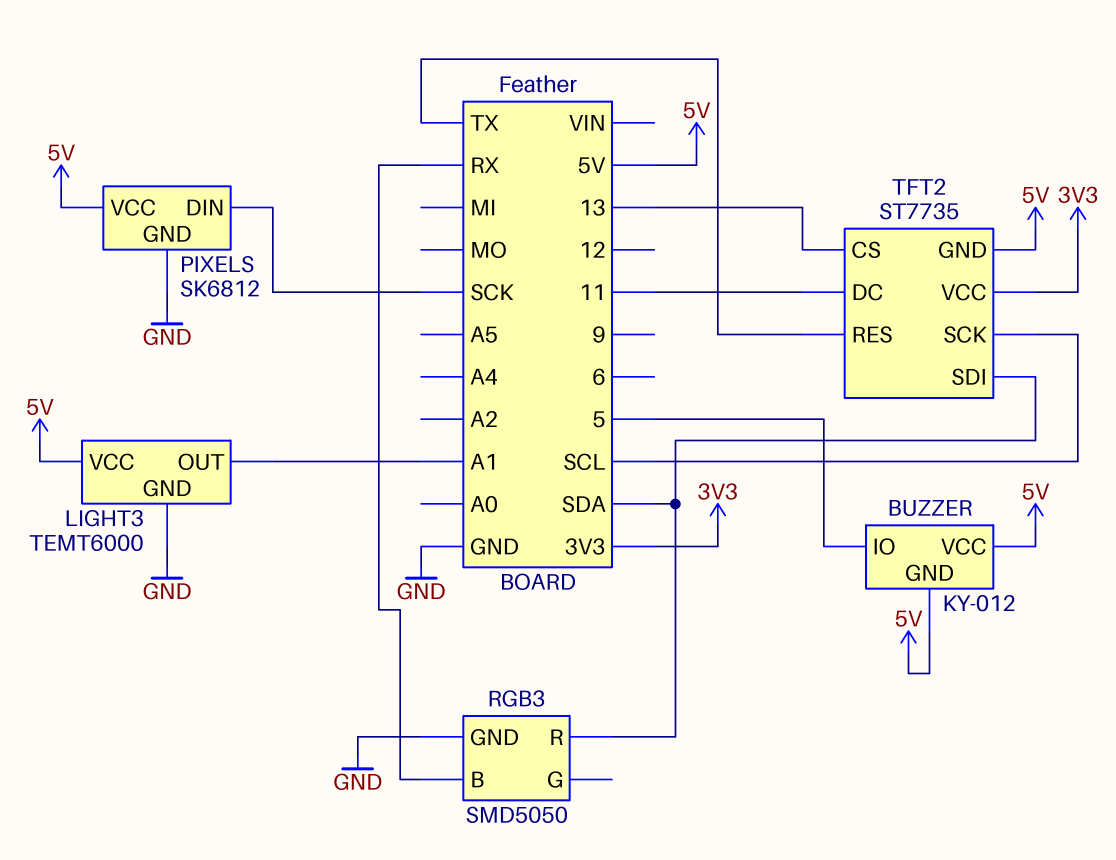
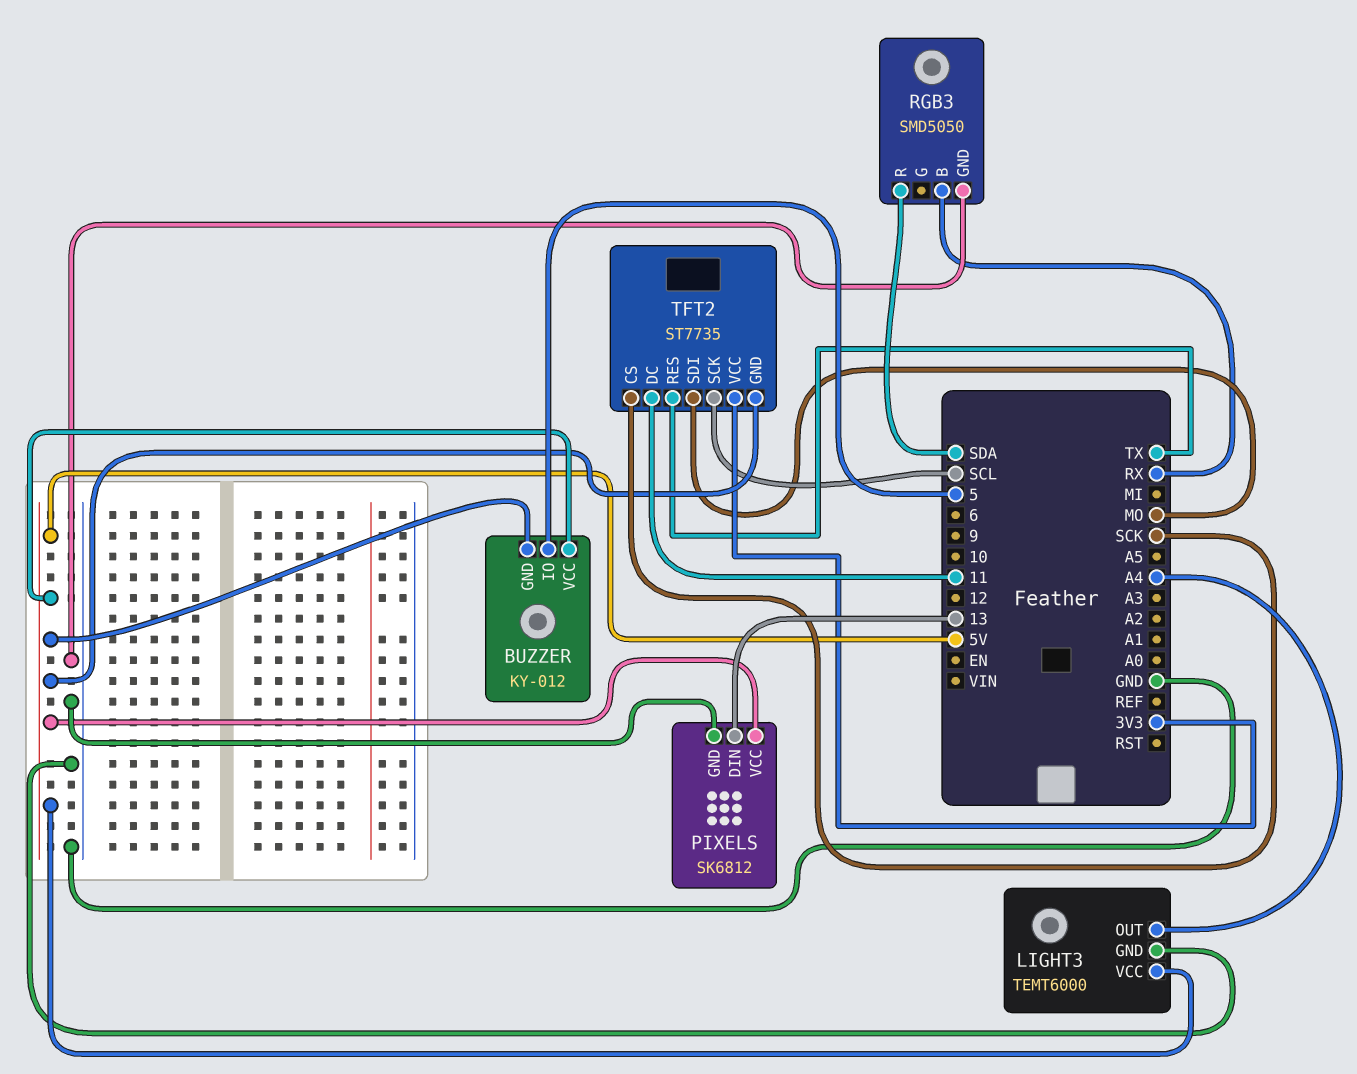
LIGHT3 pin OUT: A1 -> A4
PIXELS pin DIN: SCK -> 13
TFT2 pin CS: 13 -> SCK
TFT2 pin SDI: SDA -> MO

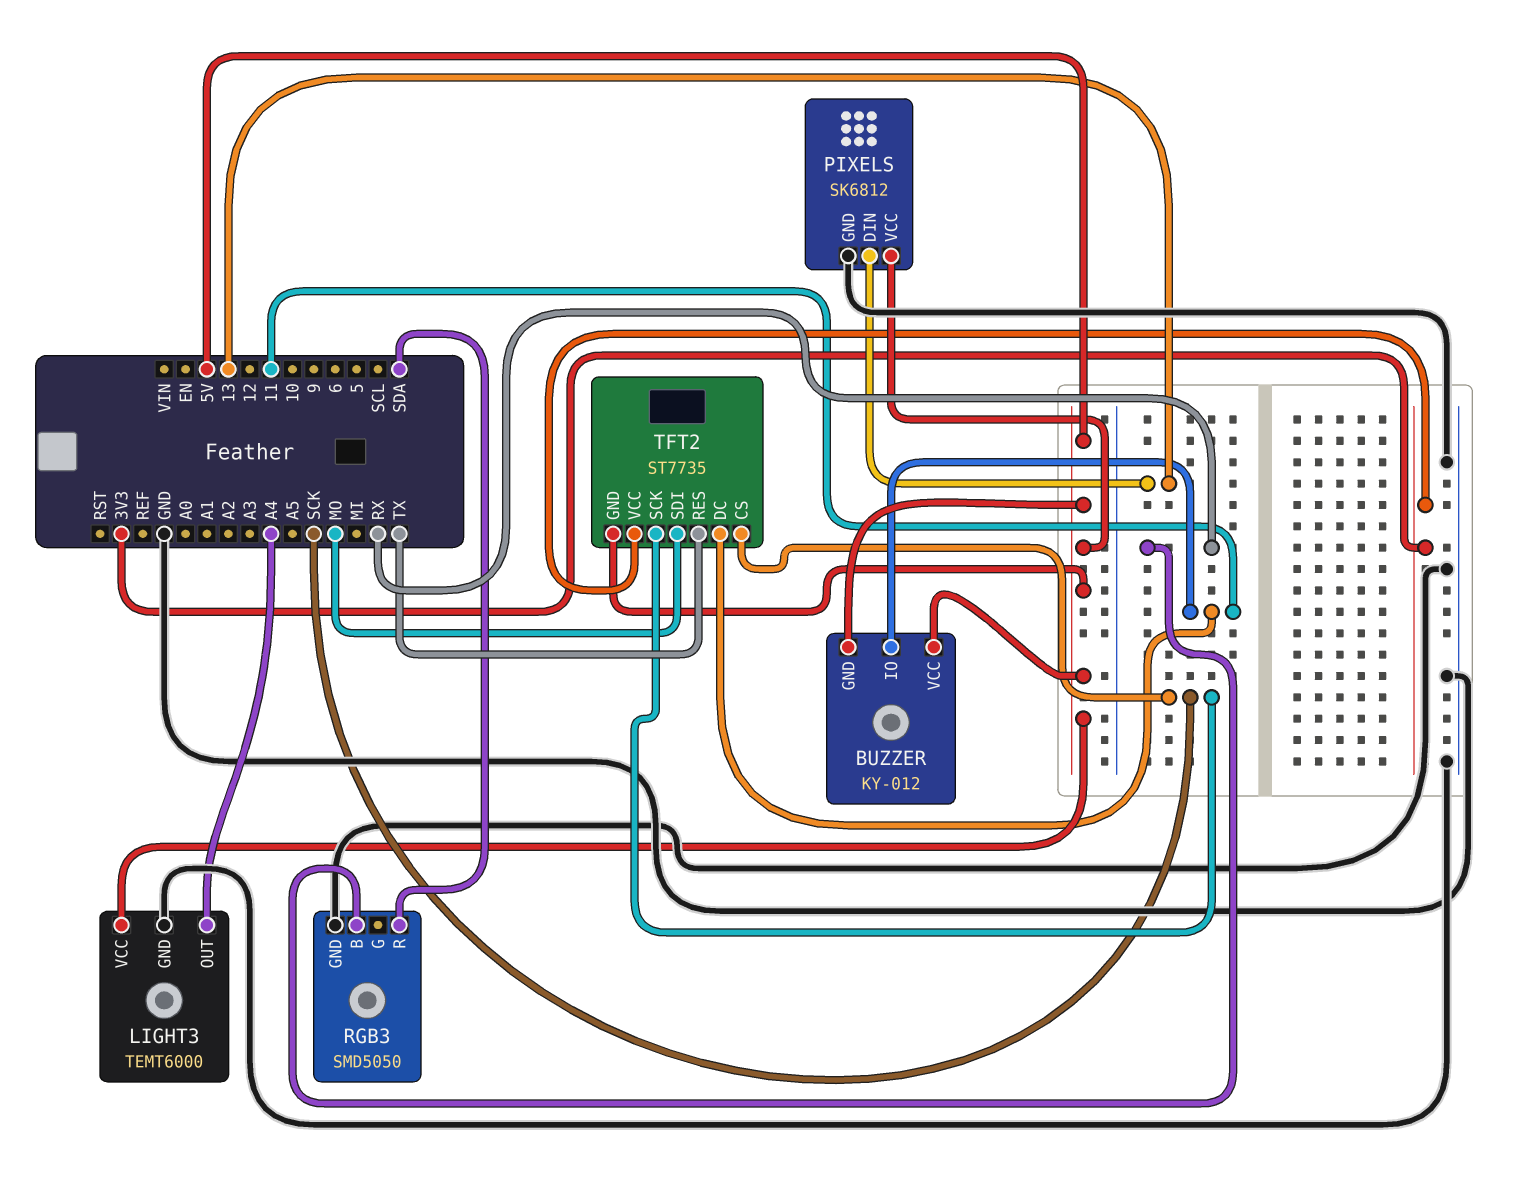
BUZZER pin IO: 5 -> 11
TFT2 pin SCK: SCL -> SCK

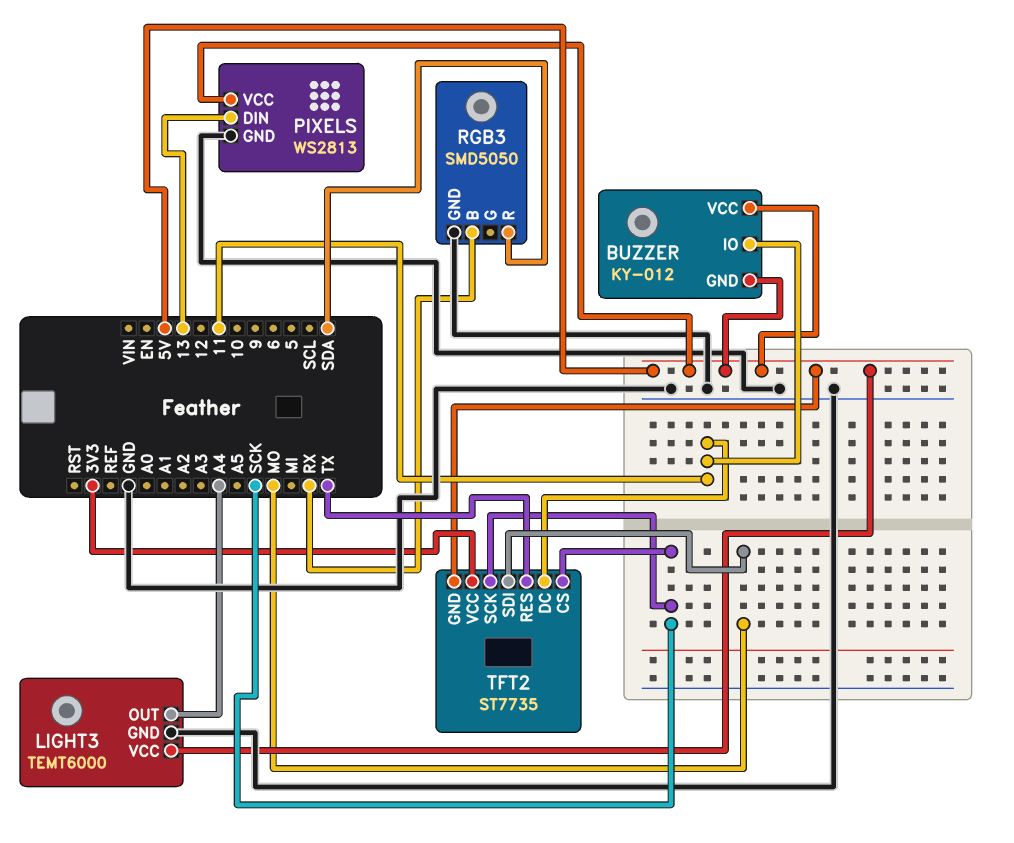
PIXELS: SK6812 -> WS2813

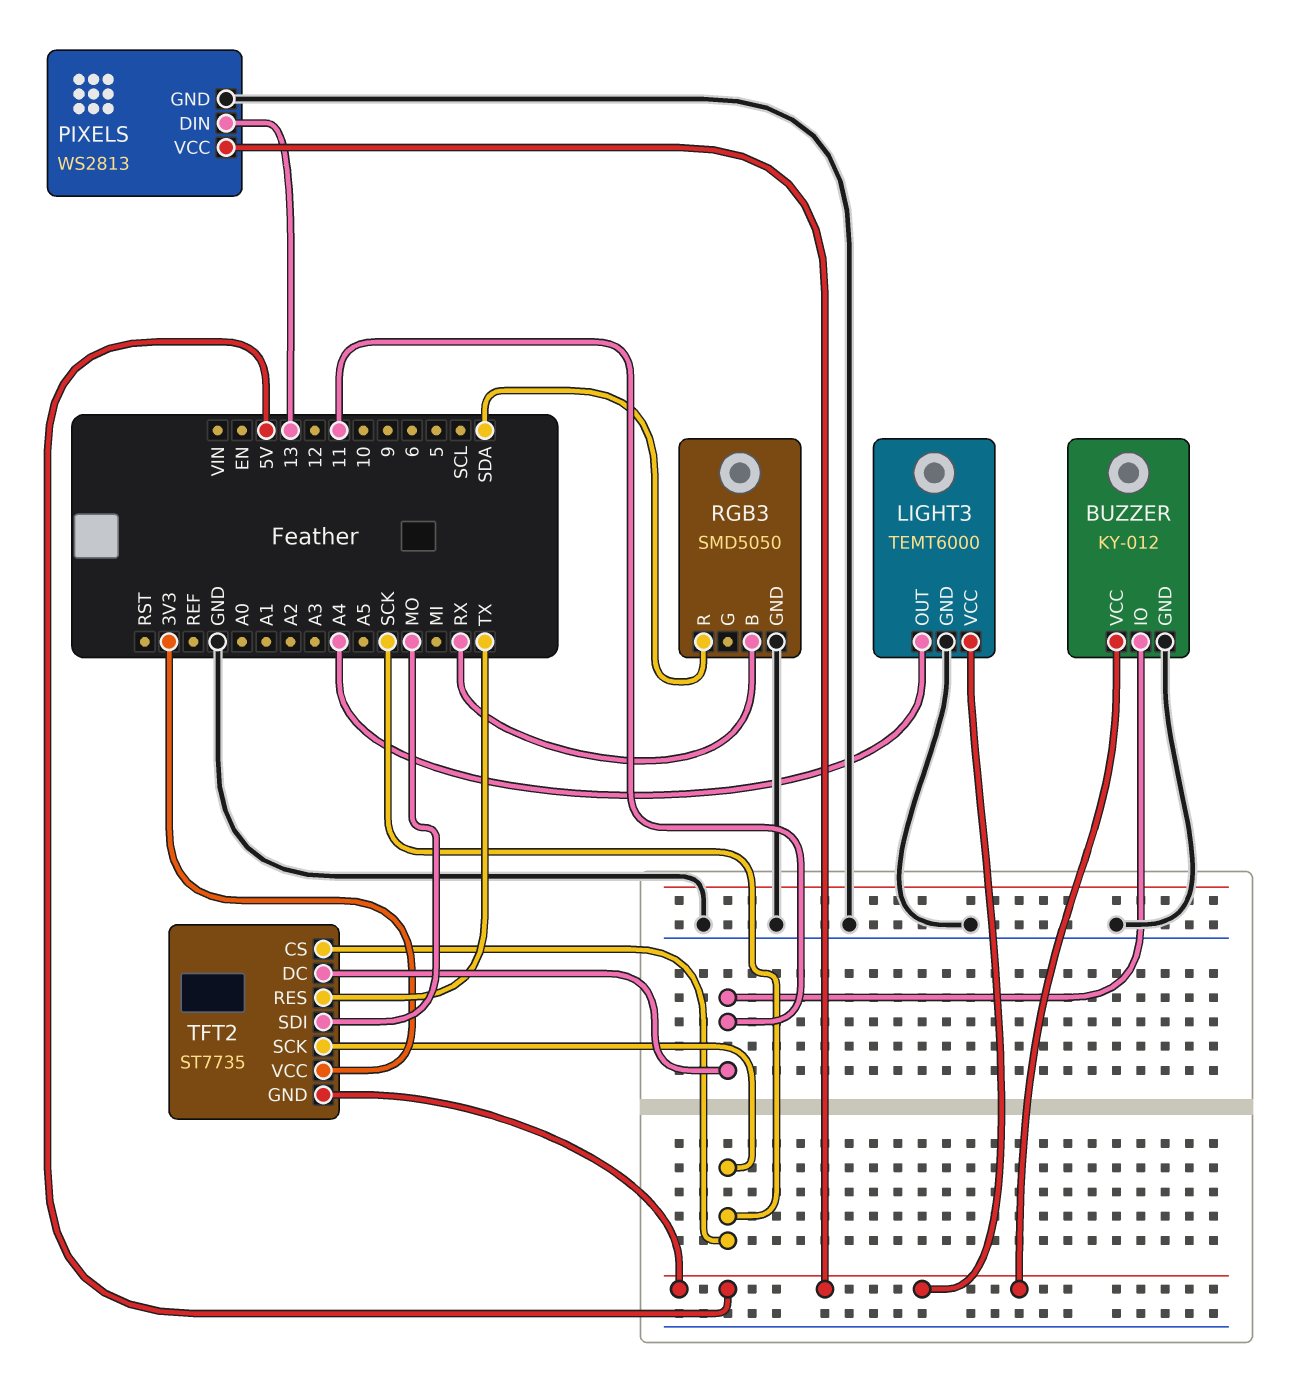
BUZZER pin GND: 5V -> GND

